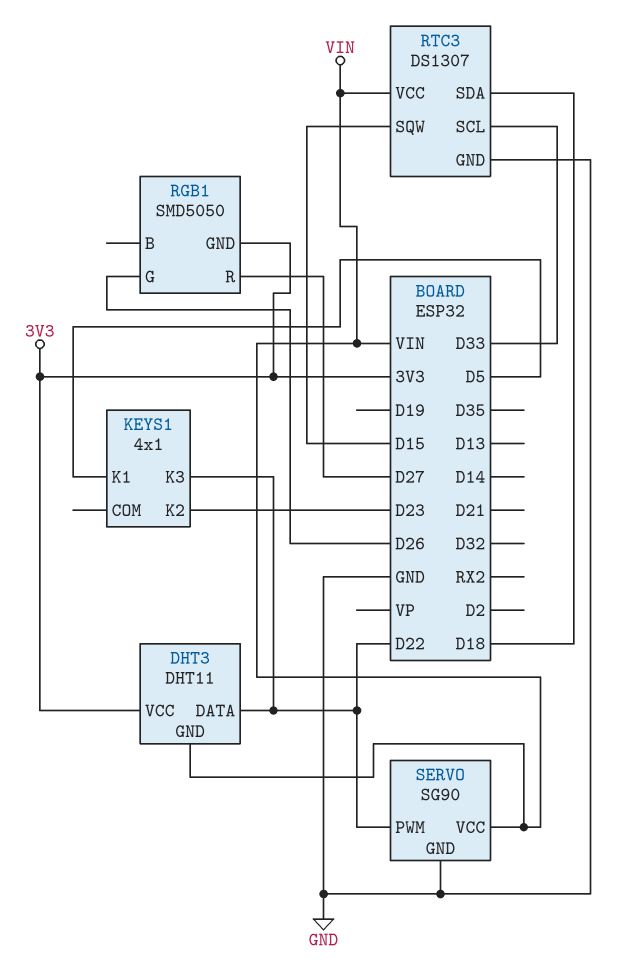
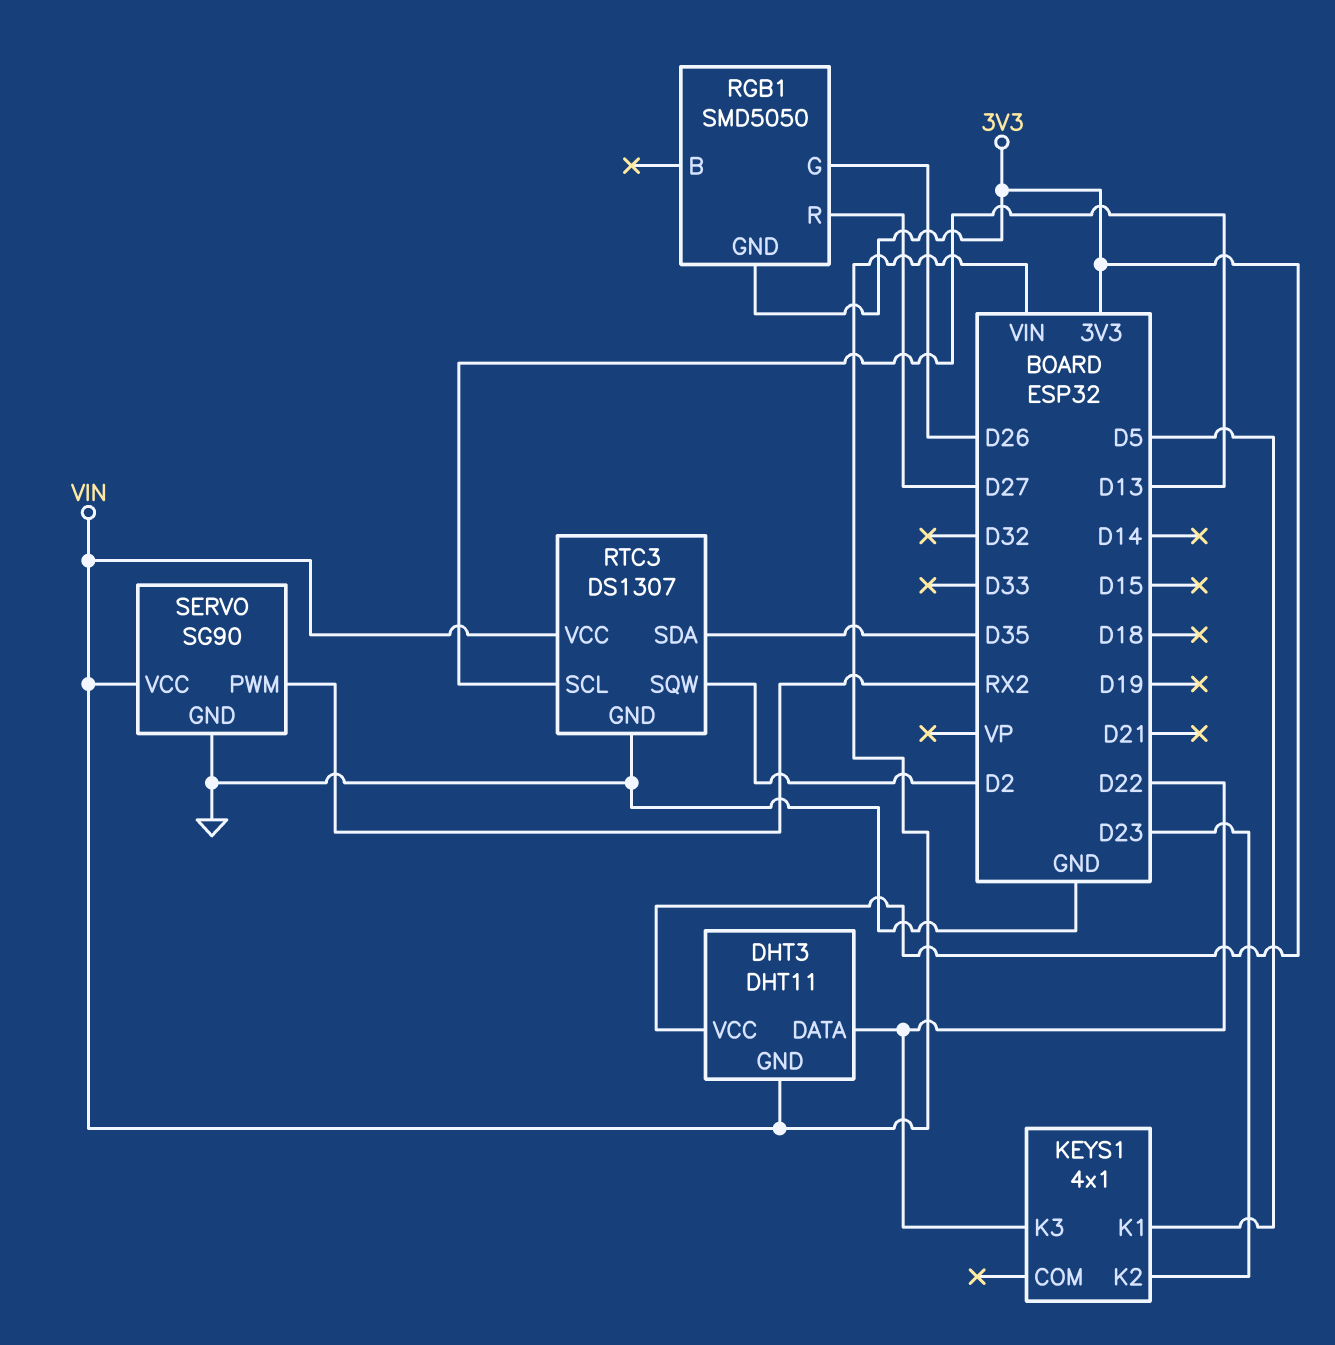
RTC3 pin SCL: D33 -> D13
RTC3 pin SDA: D18 -> D35
RTC3 pin SQW: D15 -> D2
SERVO pin PWM: D22 -> RX2

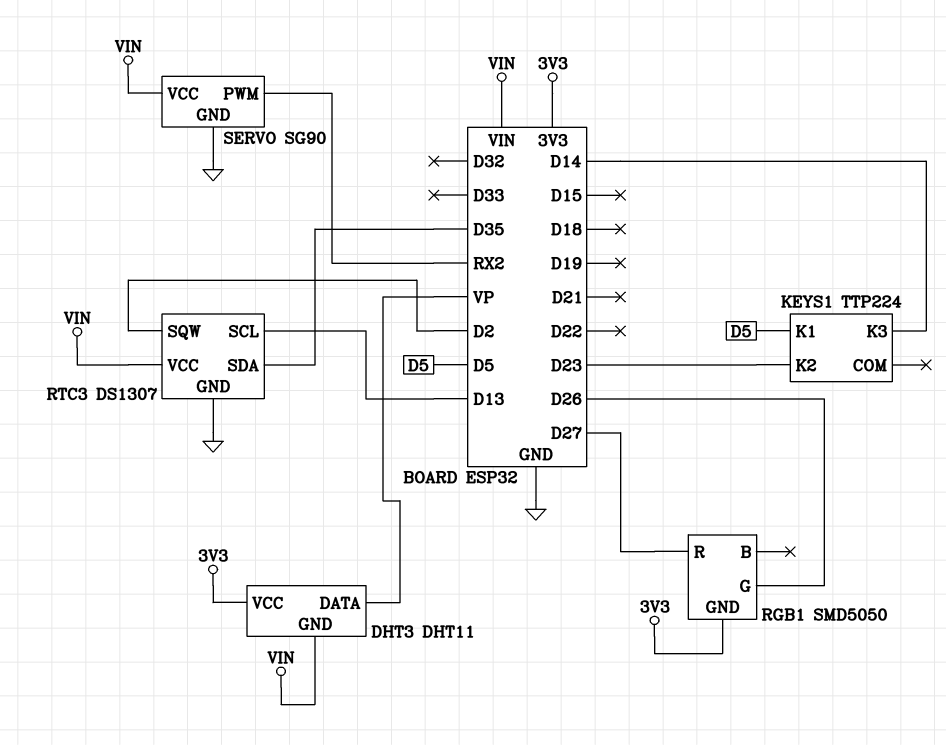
DHT3 pin DATA: D22 -> VP
KEYS1: 4x1 -> TTP224
KEYS1 pin K3: D22 -> D14

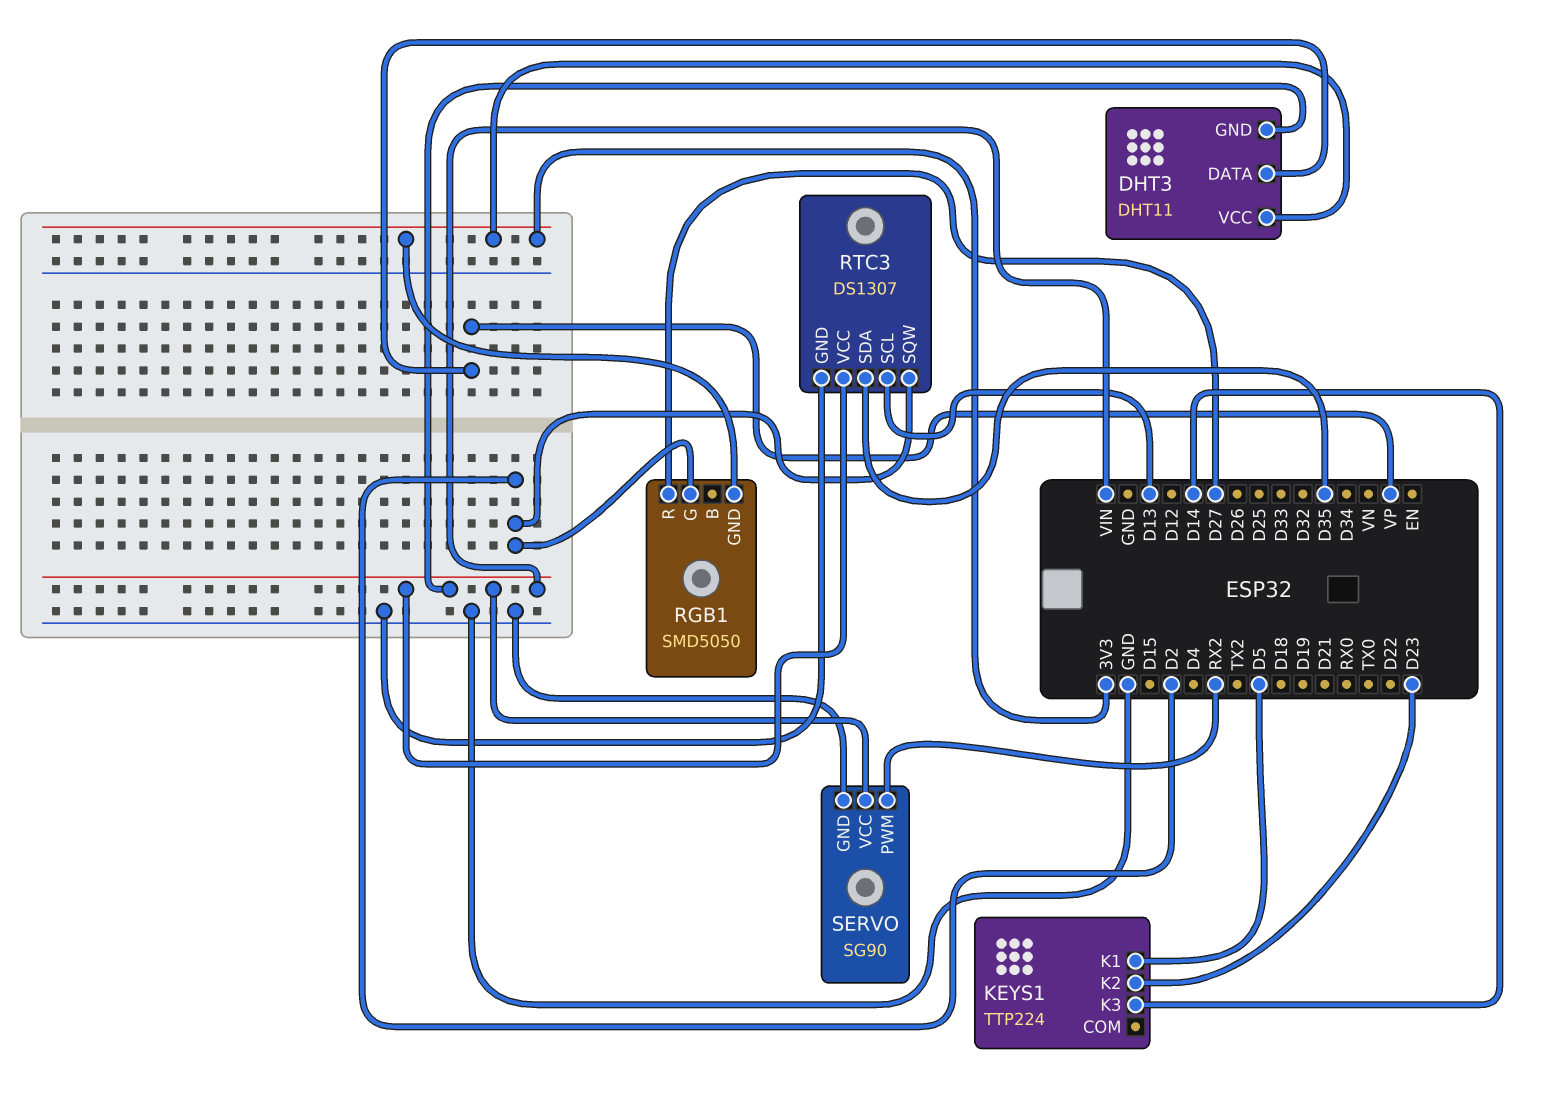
RGB1 pin G: D26 -> D2

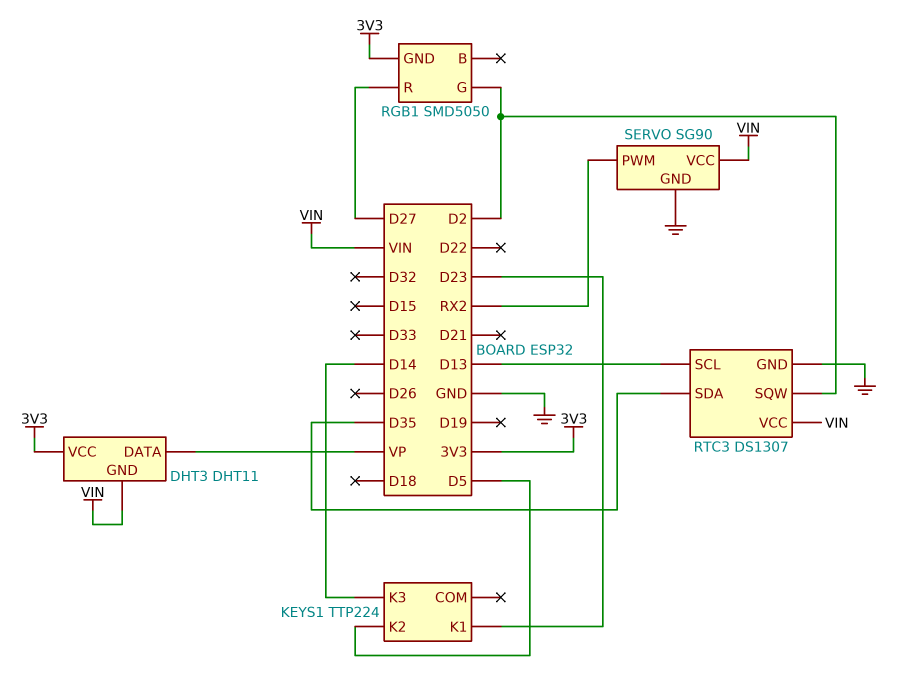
KEYS1 pin K1: D5 -> D23
KEYS1 pin K2: D23 -> D5

